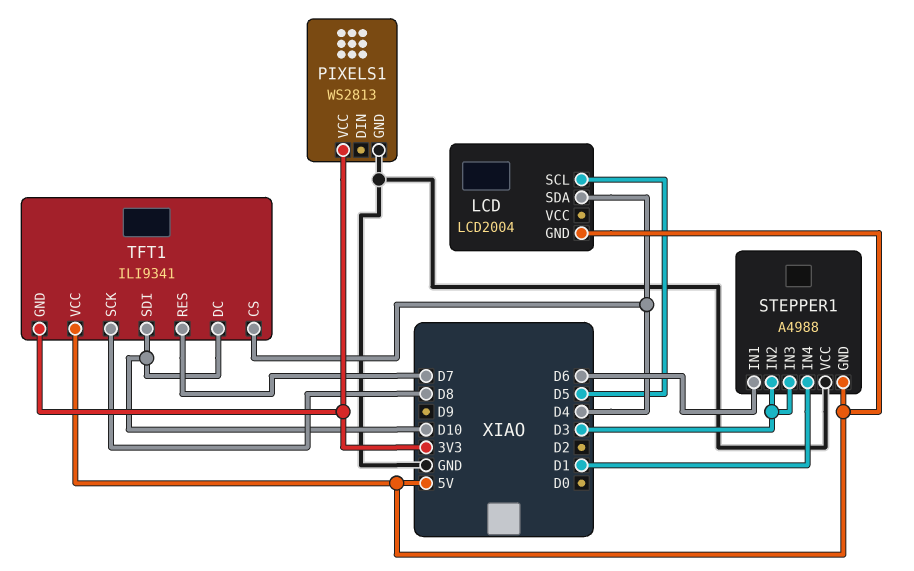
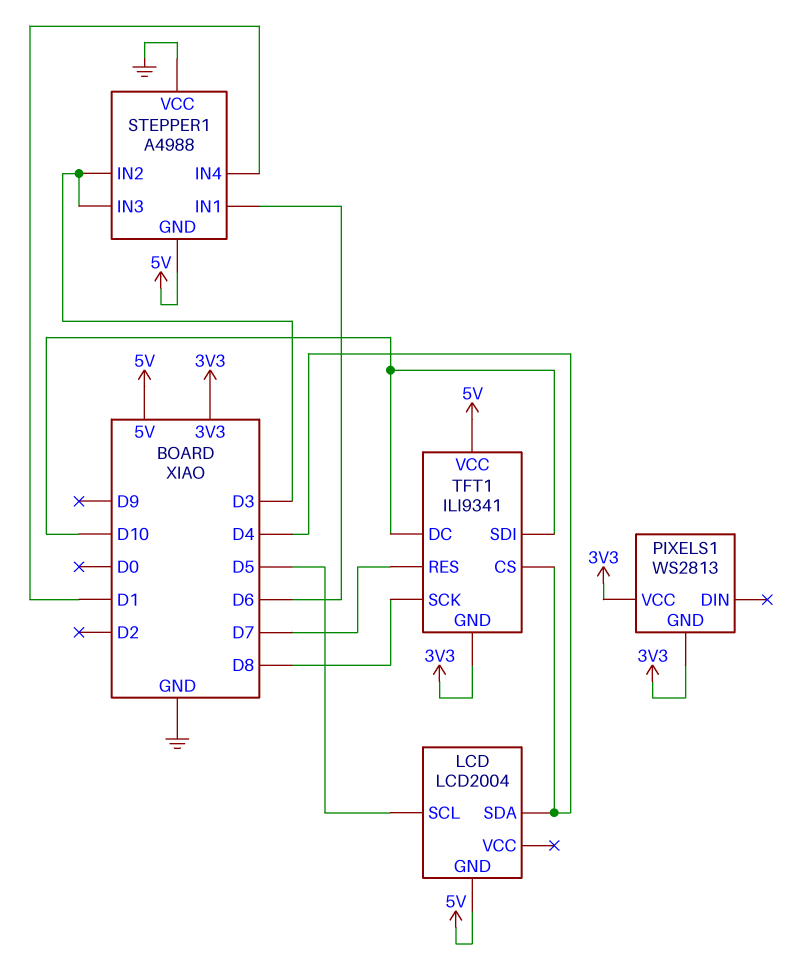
PIXELS1 pin GND: GND -> 3V3

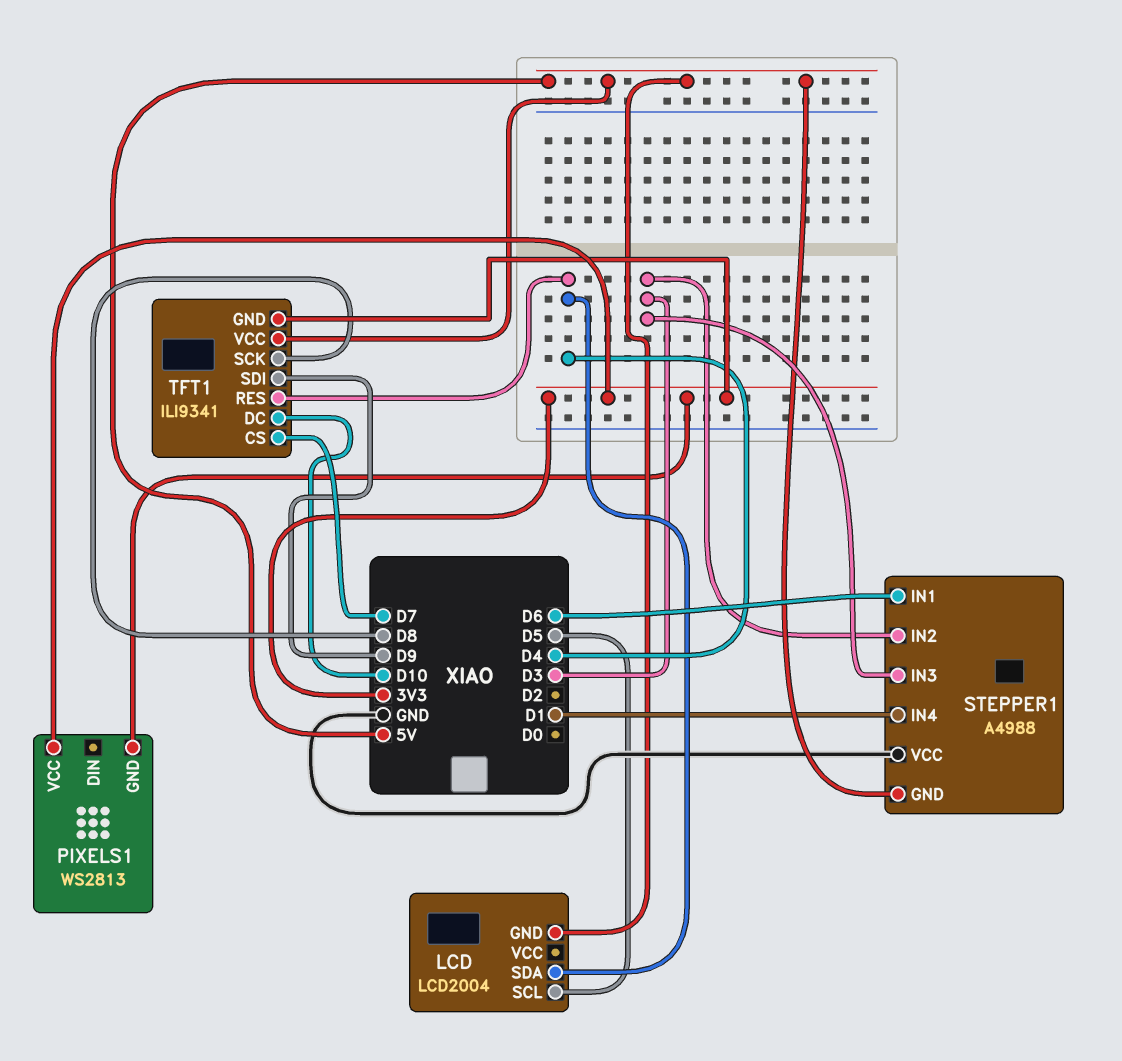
TFT1 pin CS: D4 -> D7
TFT1 pin RES: D7 -> D4
TFT1 pin SDI: D10 -> D9

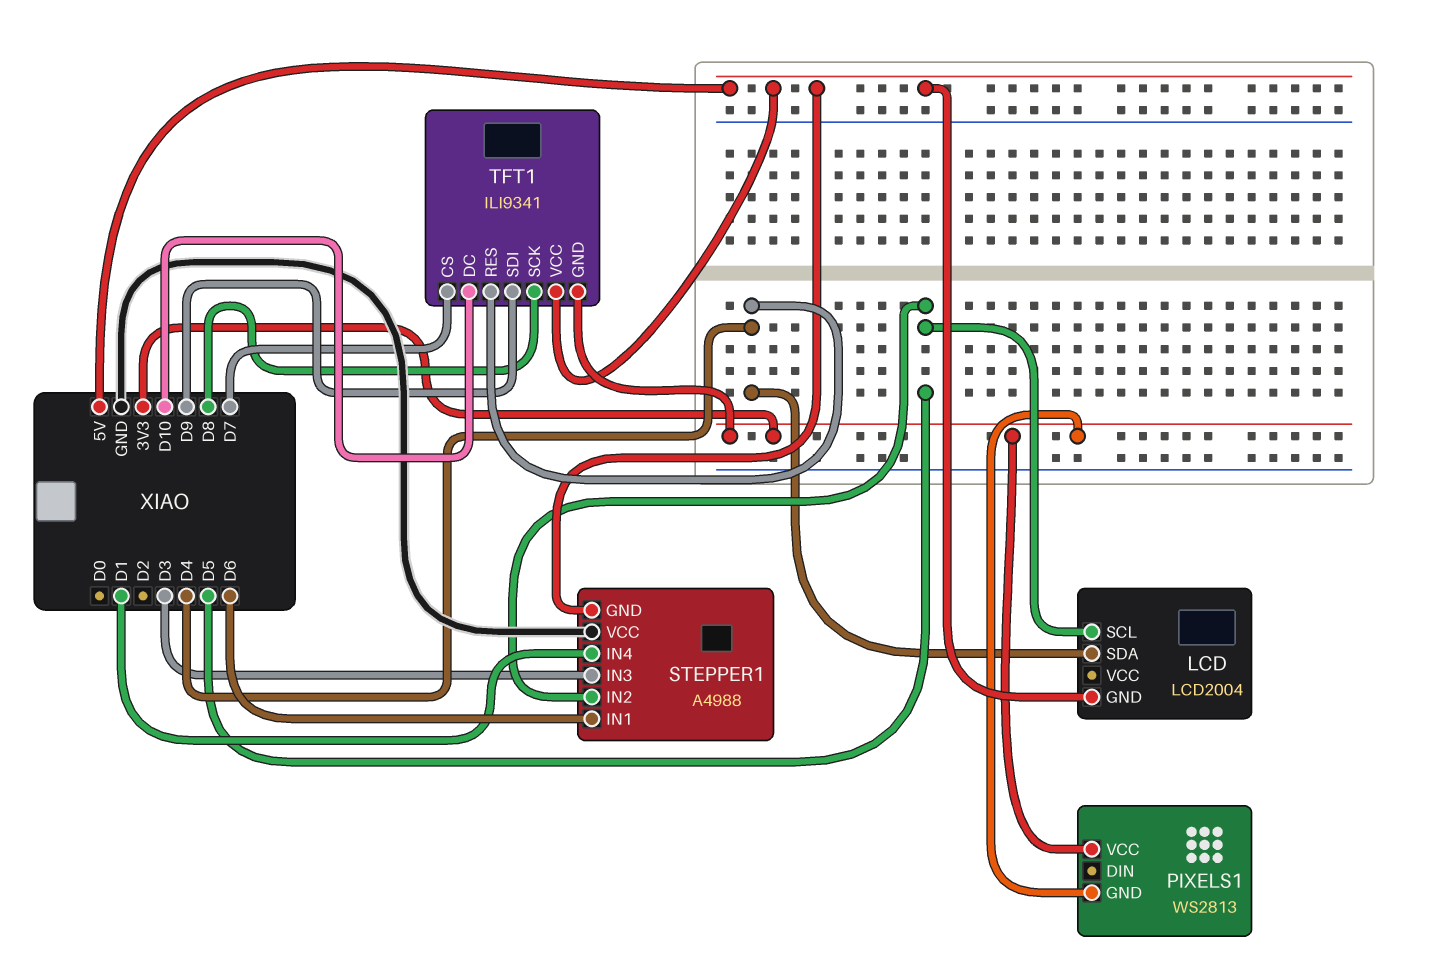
STEPPER1 pin IN2: D3 -> D5

